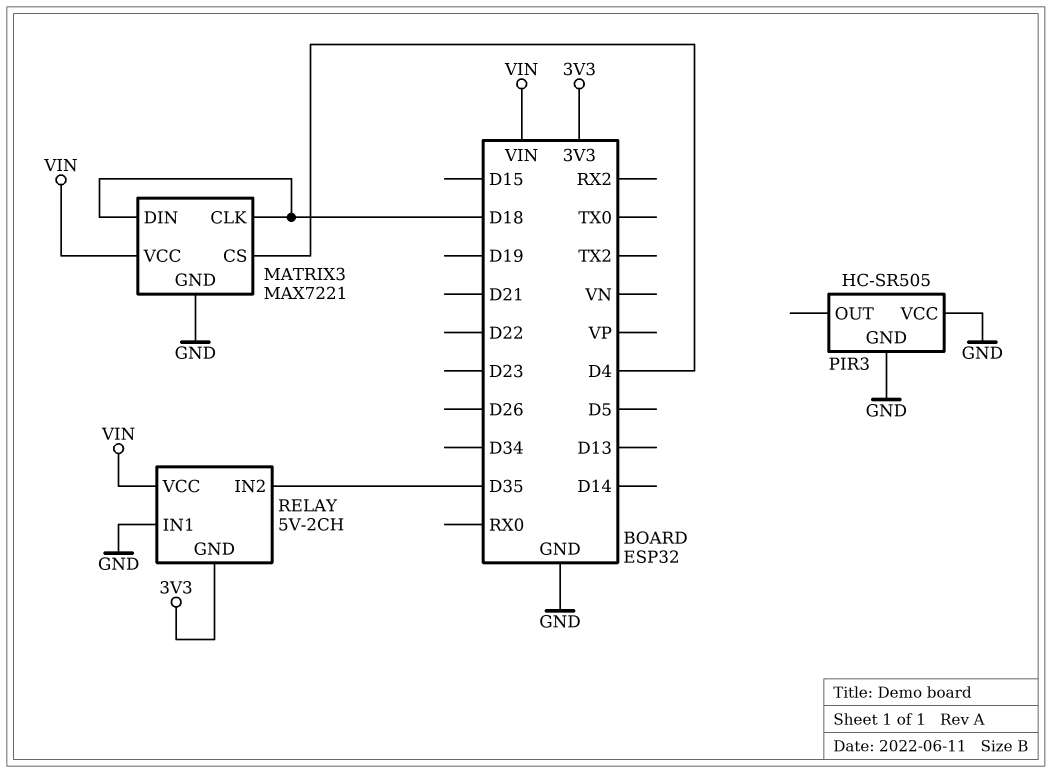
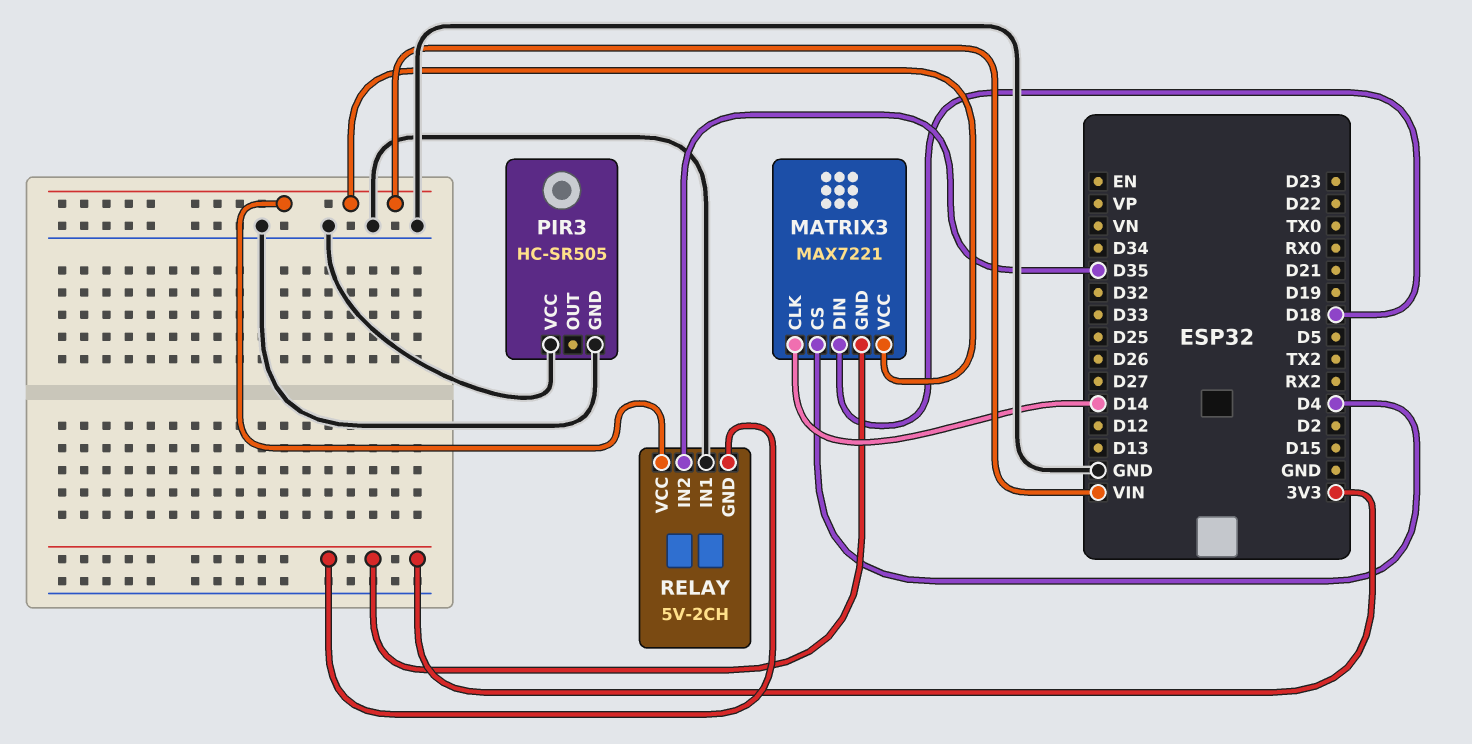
MATRIX3 pin CLK: D18 -> D14
MATRIX3 pin GND: GND -> 3V3

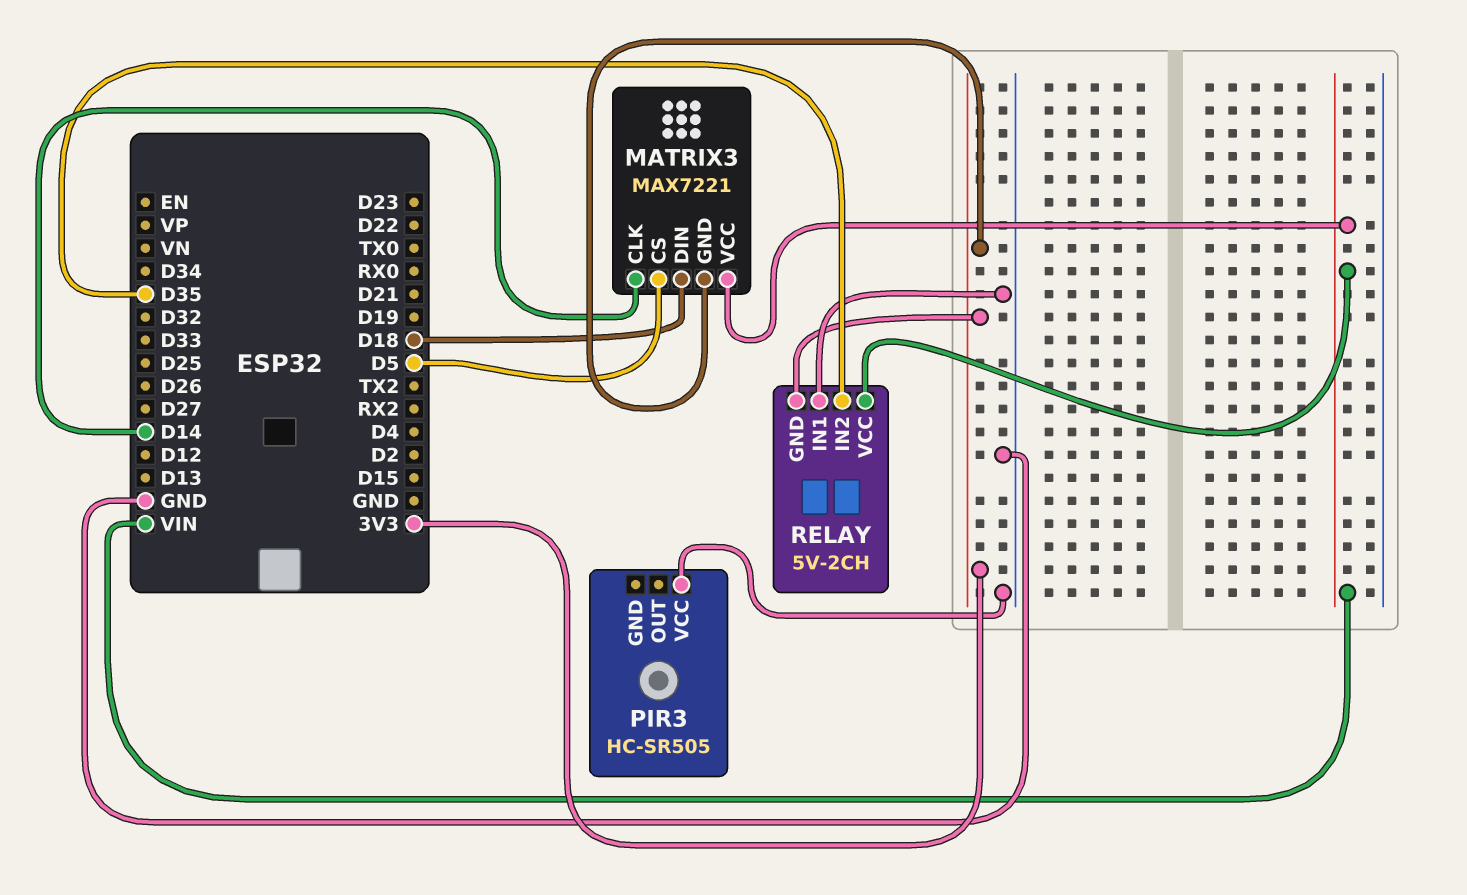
MATRIX3 pin CS: D4 -> D5
PIR3 pin GND: GND -> none

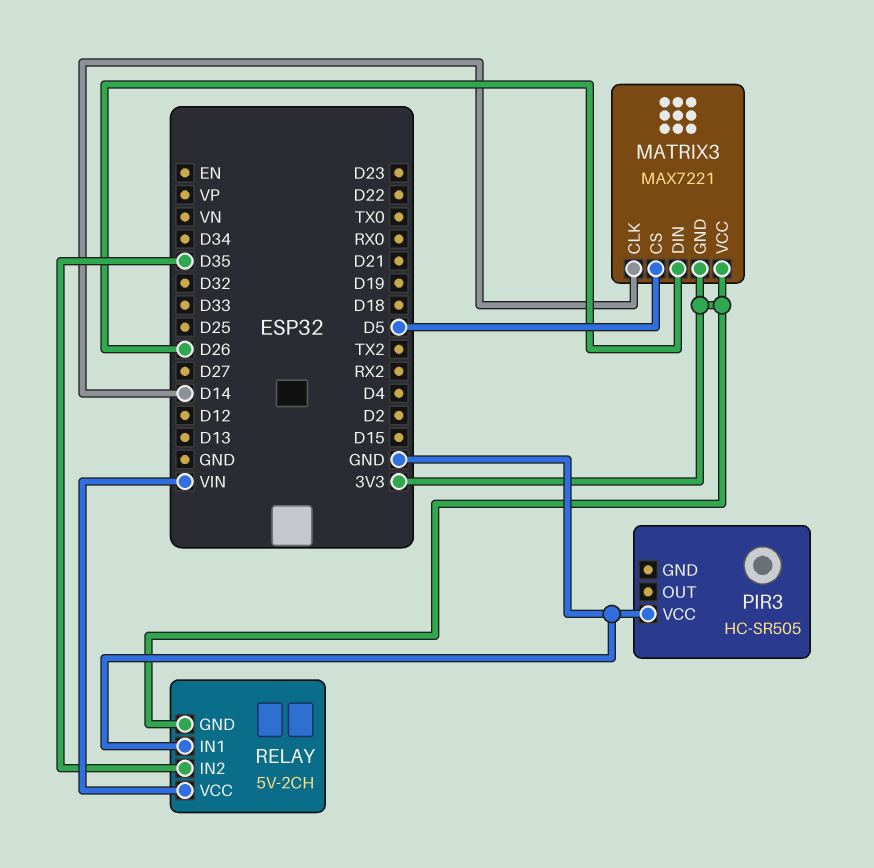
MATRIX3 pin DIN: D18 -> D26
MATRIX3 pin VCC: VIN -> 3V3

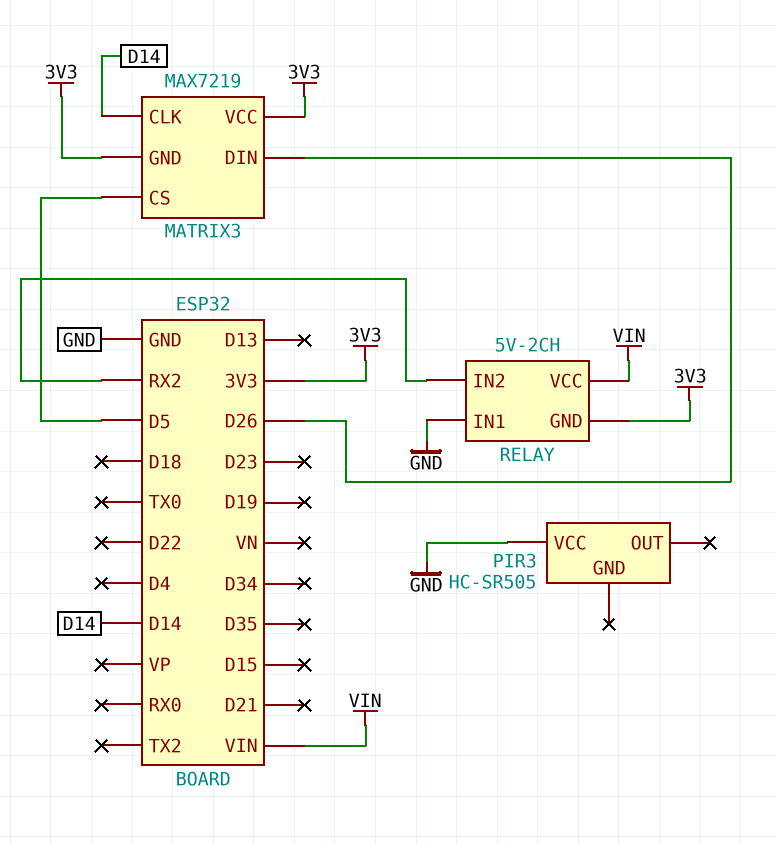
MATRIX3: MAX7221 -> MAX7219
RELAY pin IN2: D35 -> RX2

